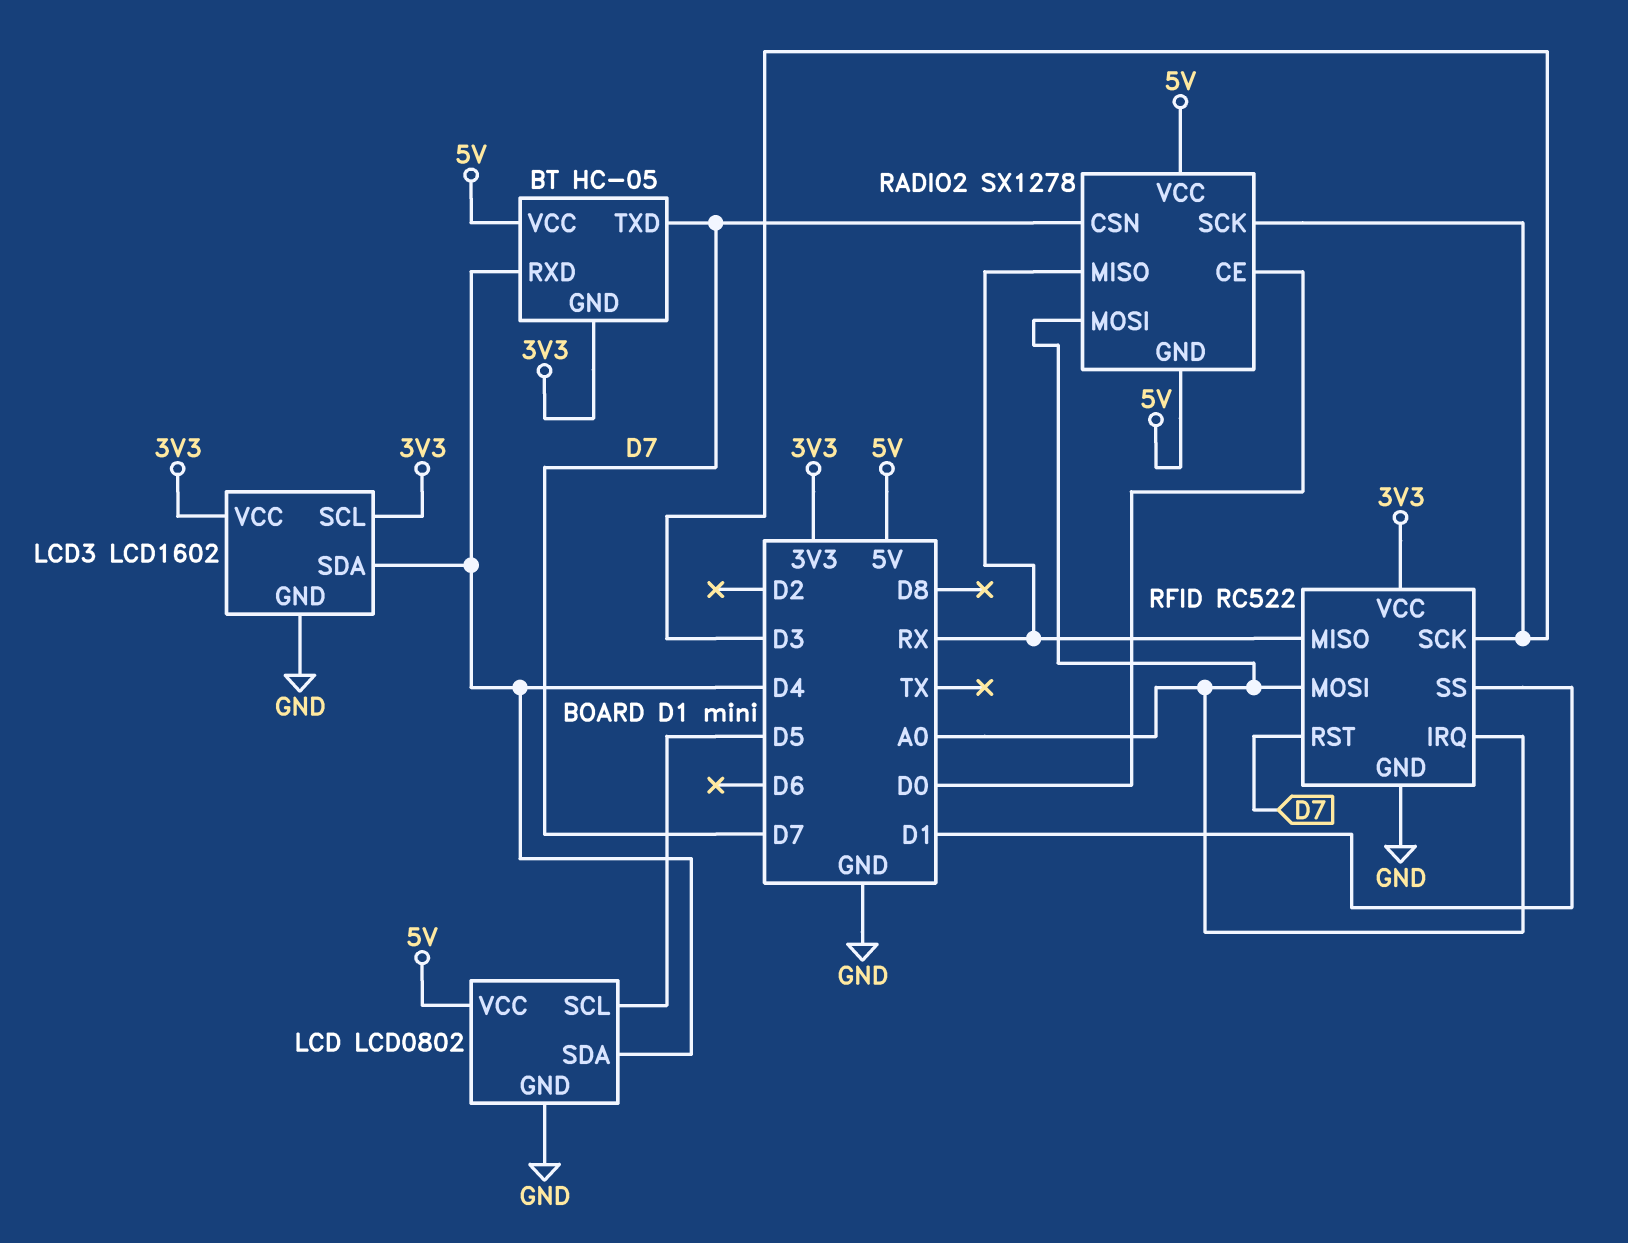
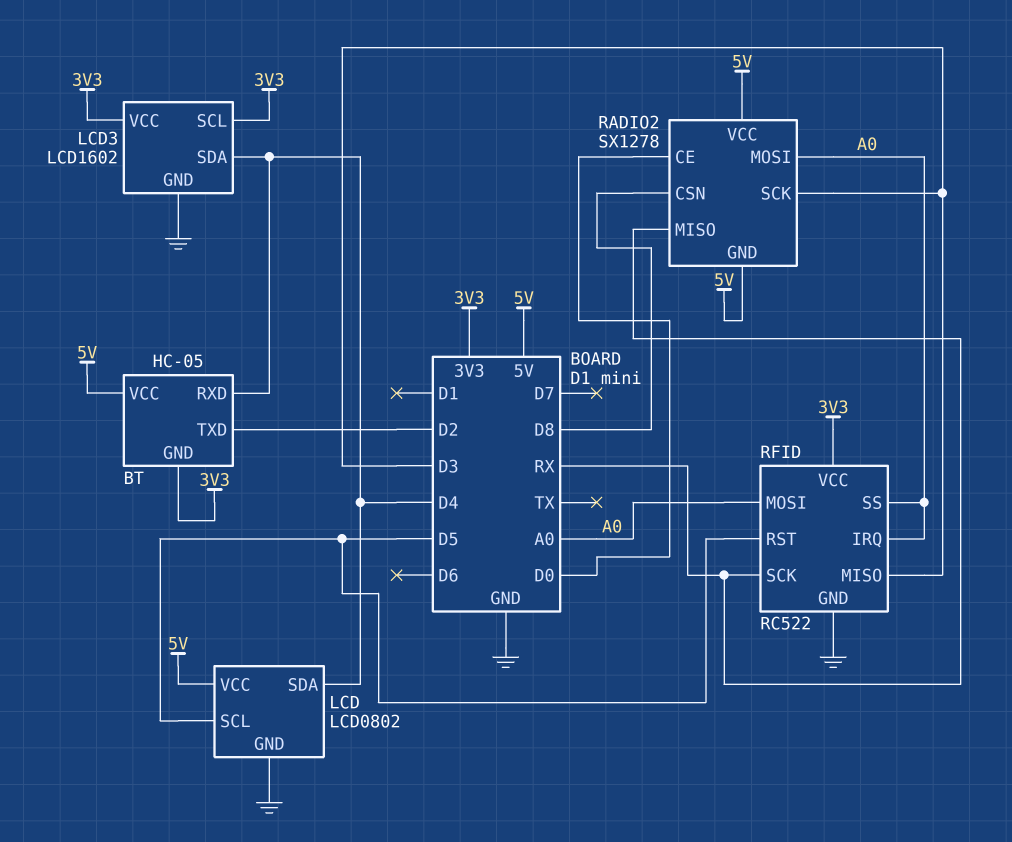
BT pin TXD: D7 -> D2
RADIO2 pin CSN: D7 -> D8
RFID pin MISO: RX -> D3
RFID pin RST: D7 -> D5
RFID pin SCK: D3 -> RX
RFID pin SS: D1 -> A0

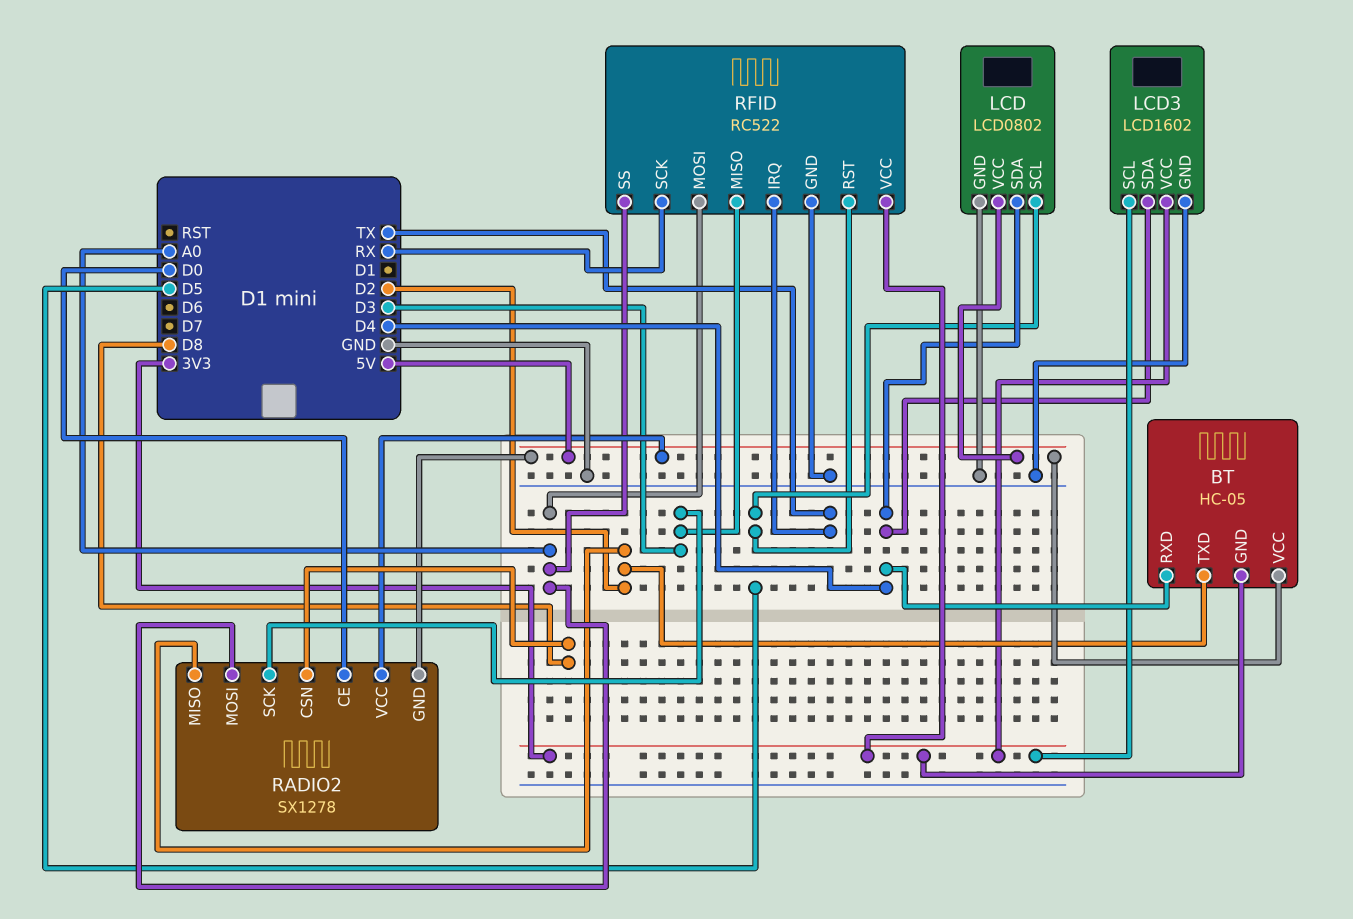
RADIO2 pin MISO: RX -> D2
RFID pin IRQ: A0 -> TX

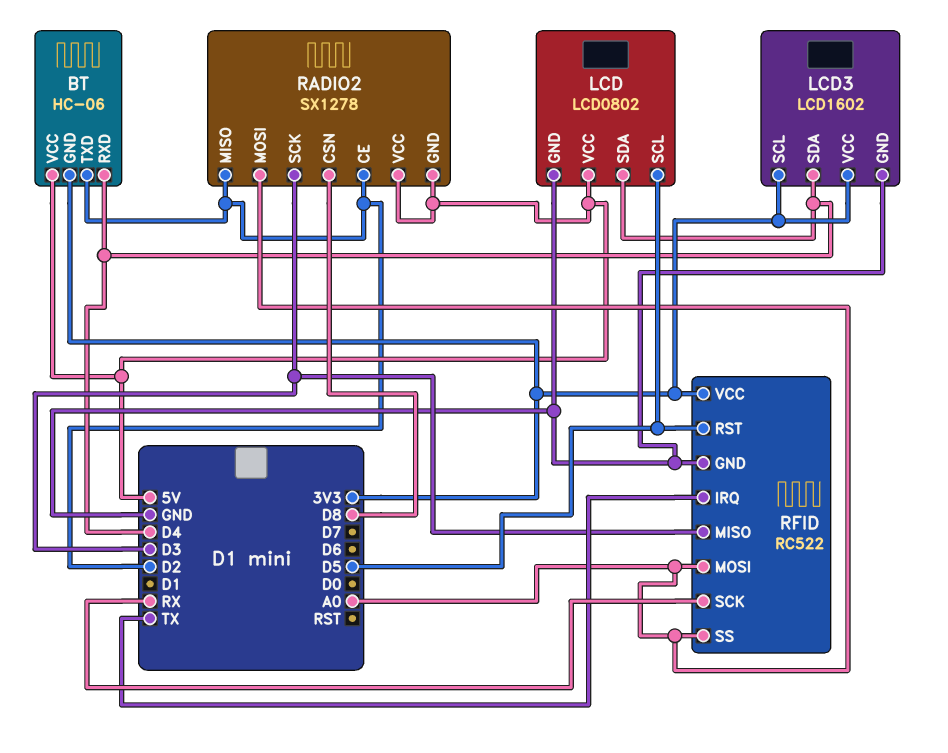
BT: HC-05 -> HC-06
RADIO2 pin CE: D0 -> D2

